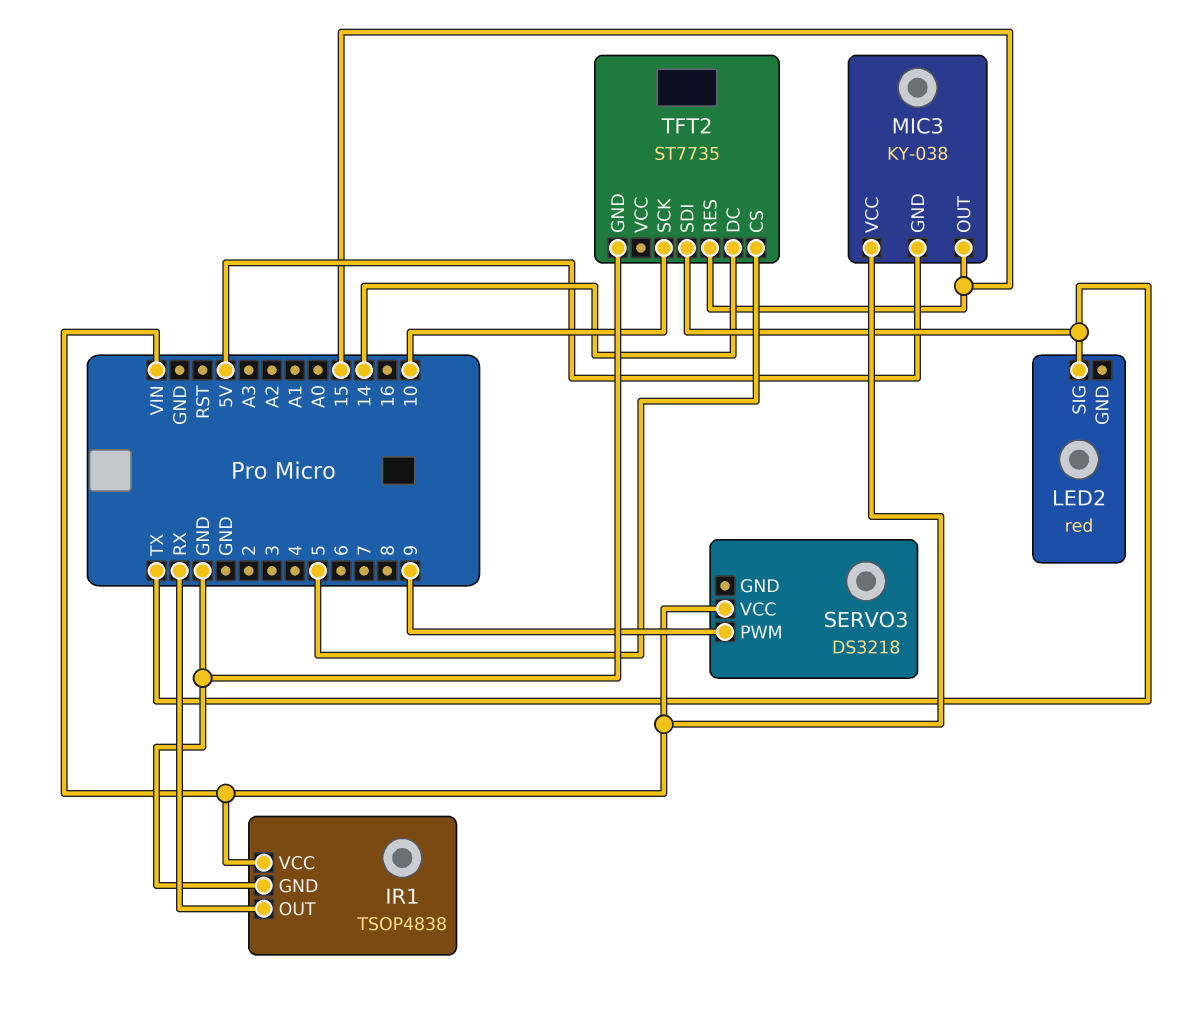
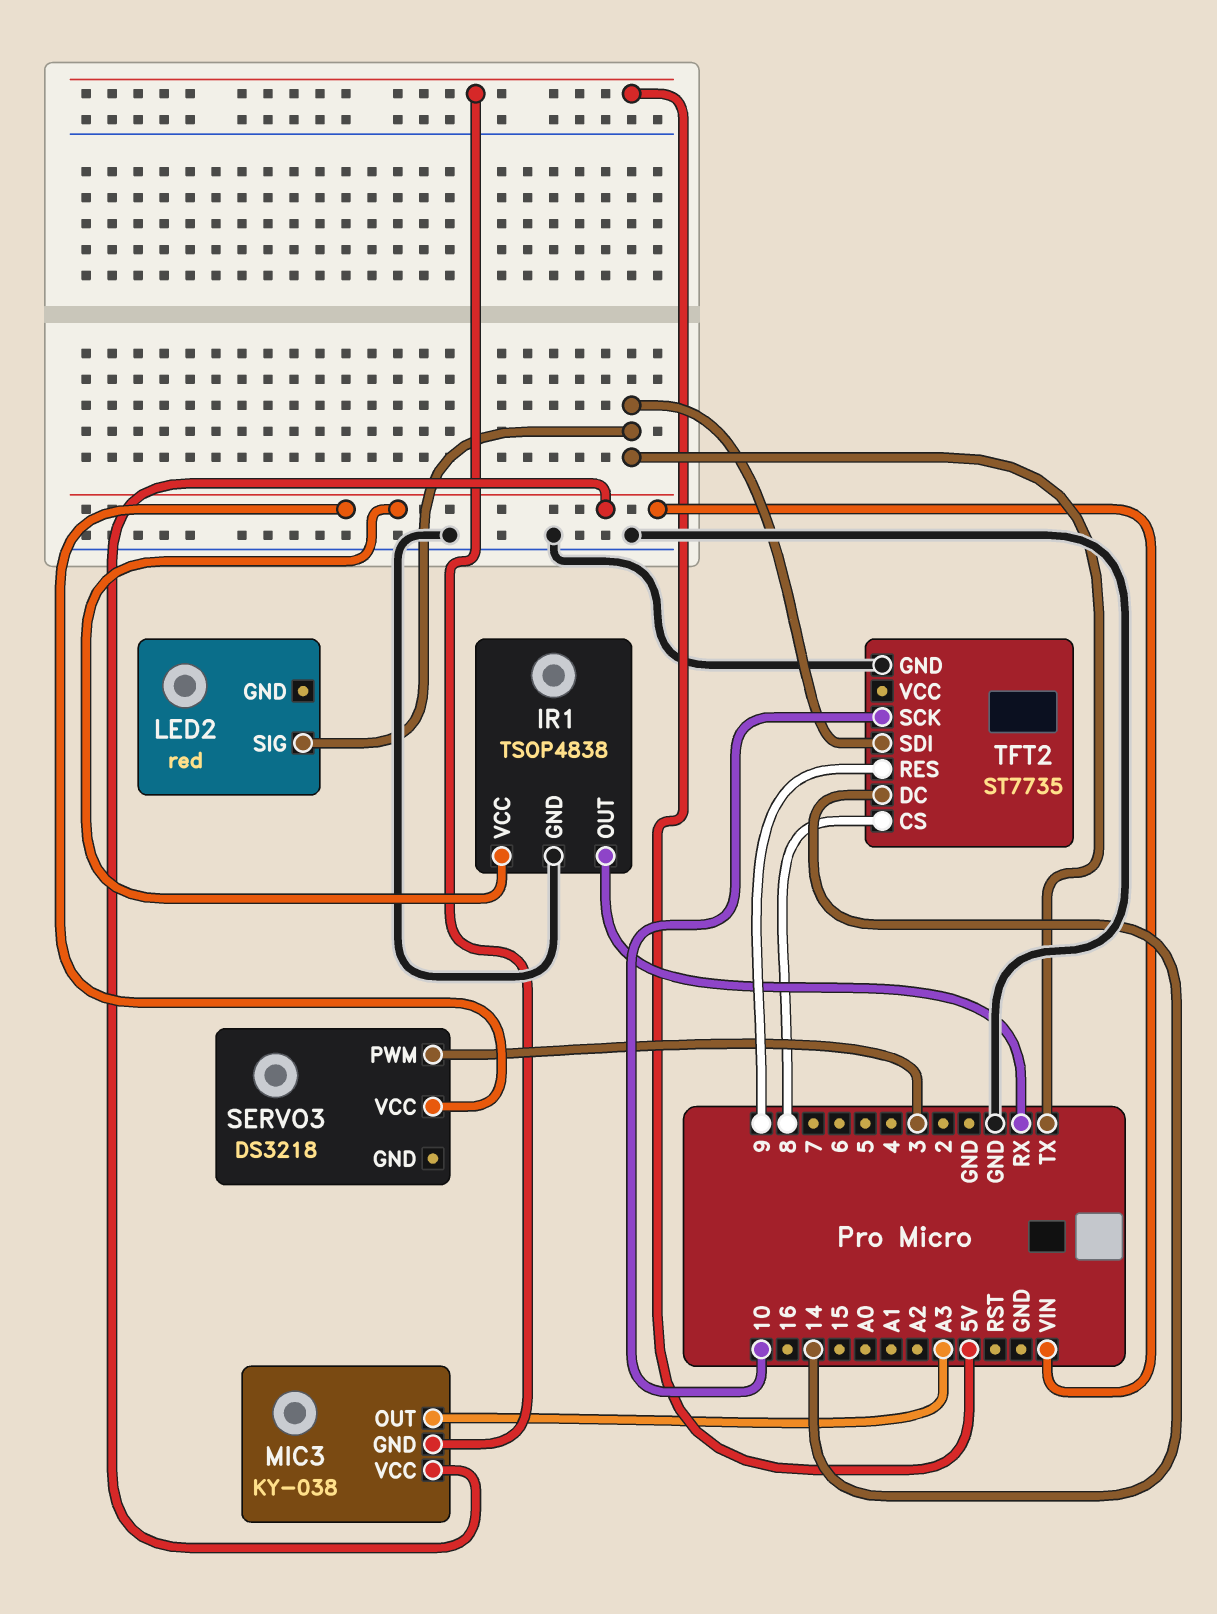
MIC3 pin OUT: 15 -> A3
SERVO3 pin PWM: 9 -> 3
TFT2 pin CS: 5 -> 8
TFT2 pin RES: 15 -> 9

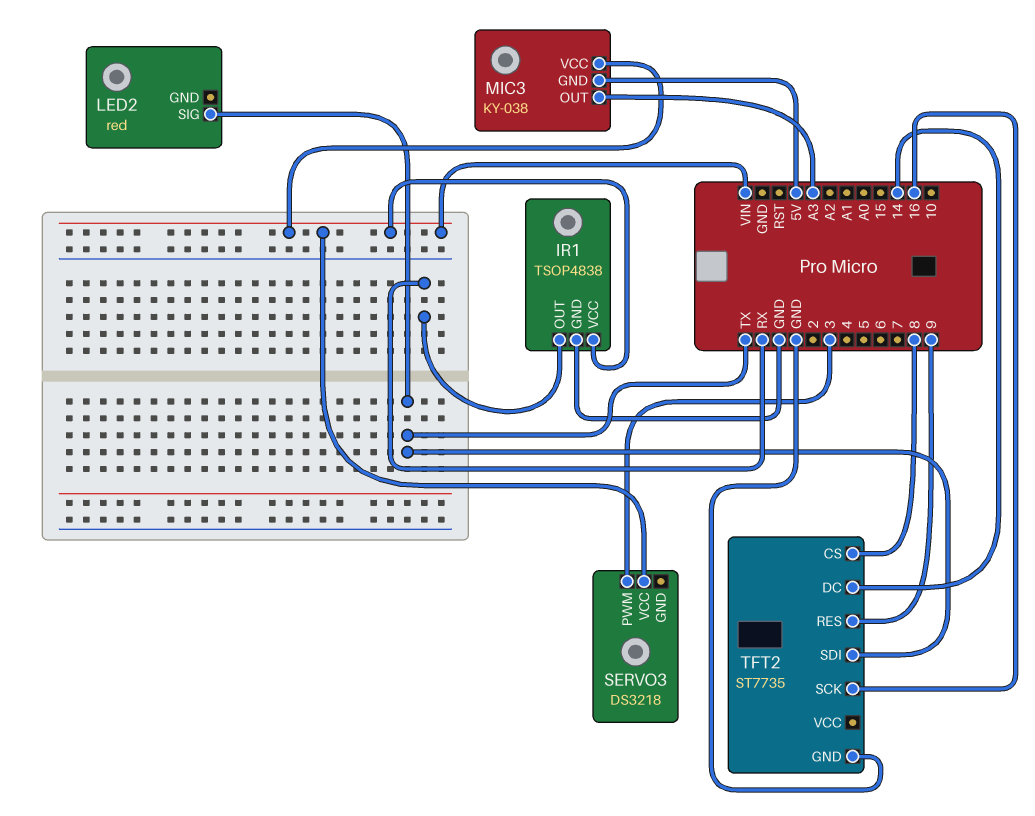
TFT2 pin SCK: 10 -> 16

